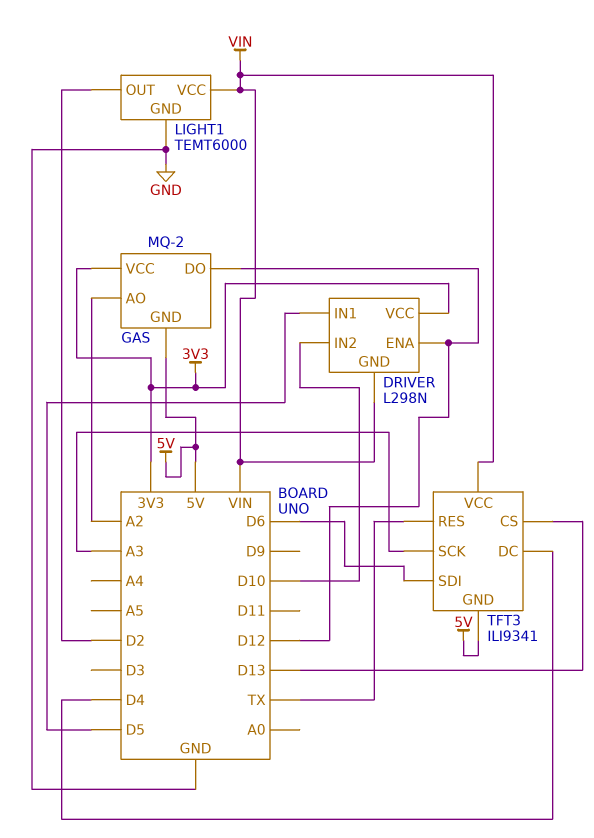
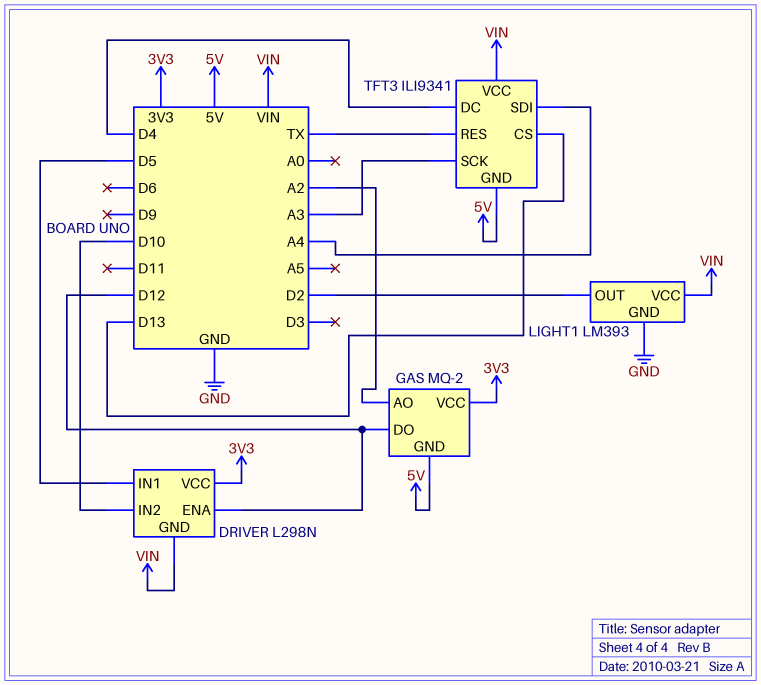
LIGHT1: TEMT6000 -> LM393
TFT3 pin SDI: D6 -> A4

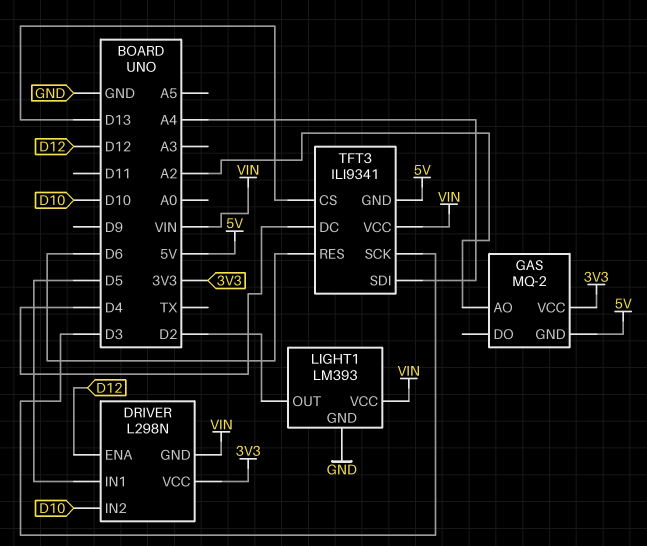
GAS pin DO: D12 -> none
TFT3 pin RES: TX -> D6
TFT3 pin SCK: A3 -> D3

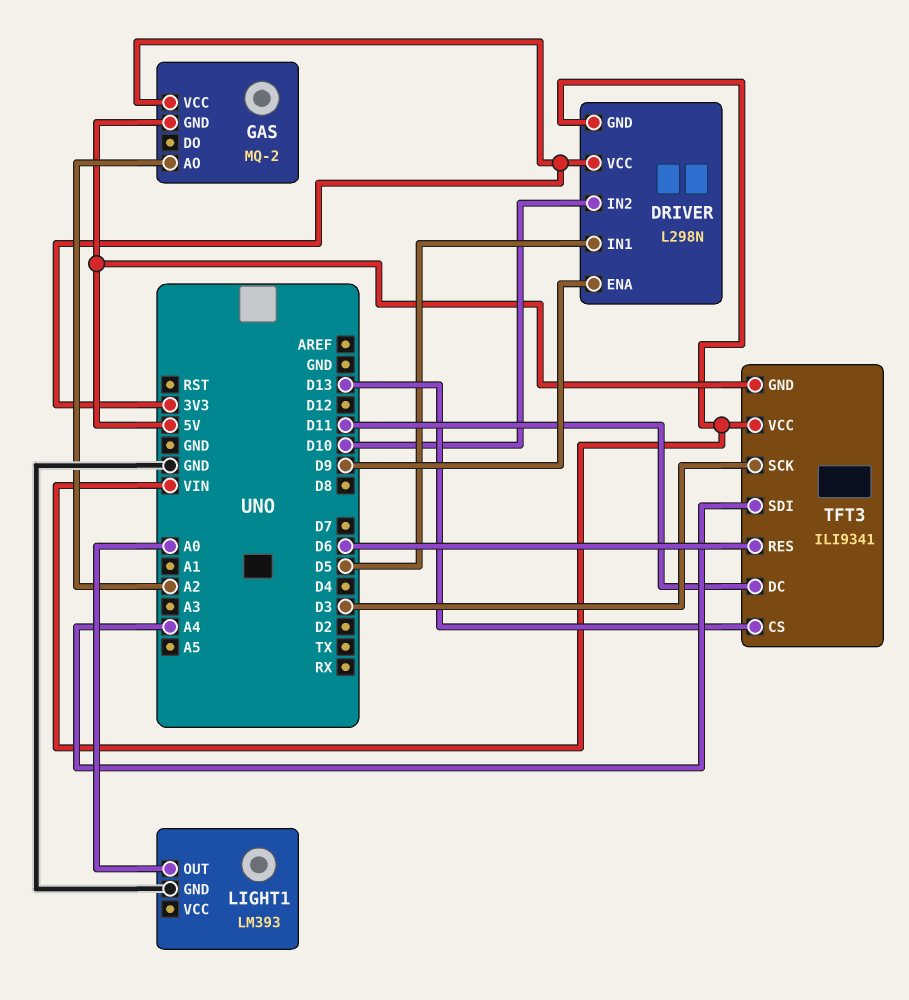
DRIVER pin ENA: D12 -> D9
LIGHT1 pin OUT: D2 -> A0
LIGHT1 pin VCC: VIN -> none
TFT3 pin DC: D4 -> D11

